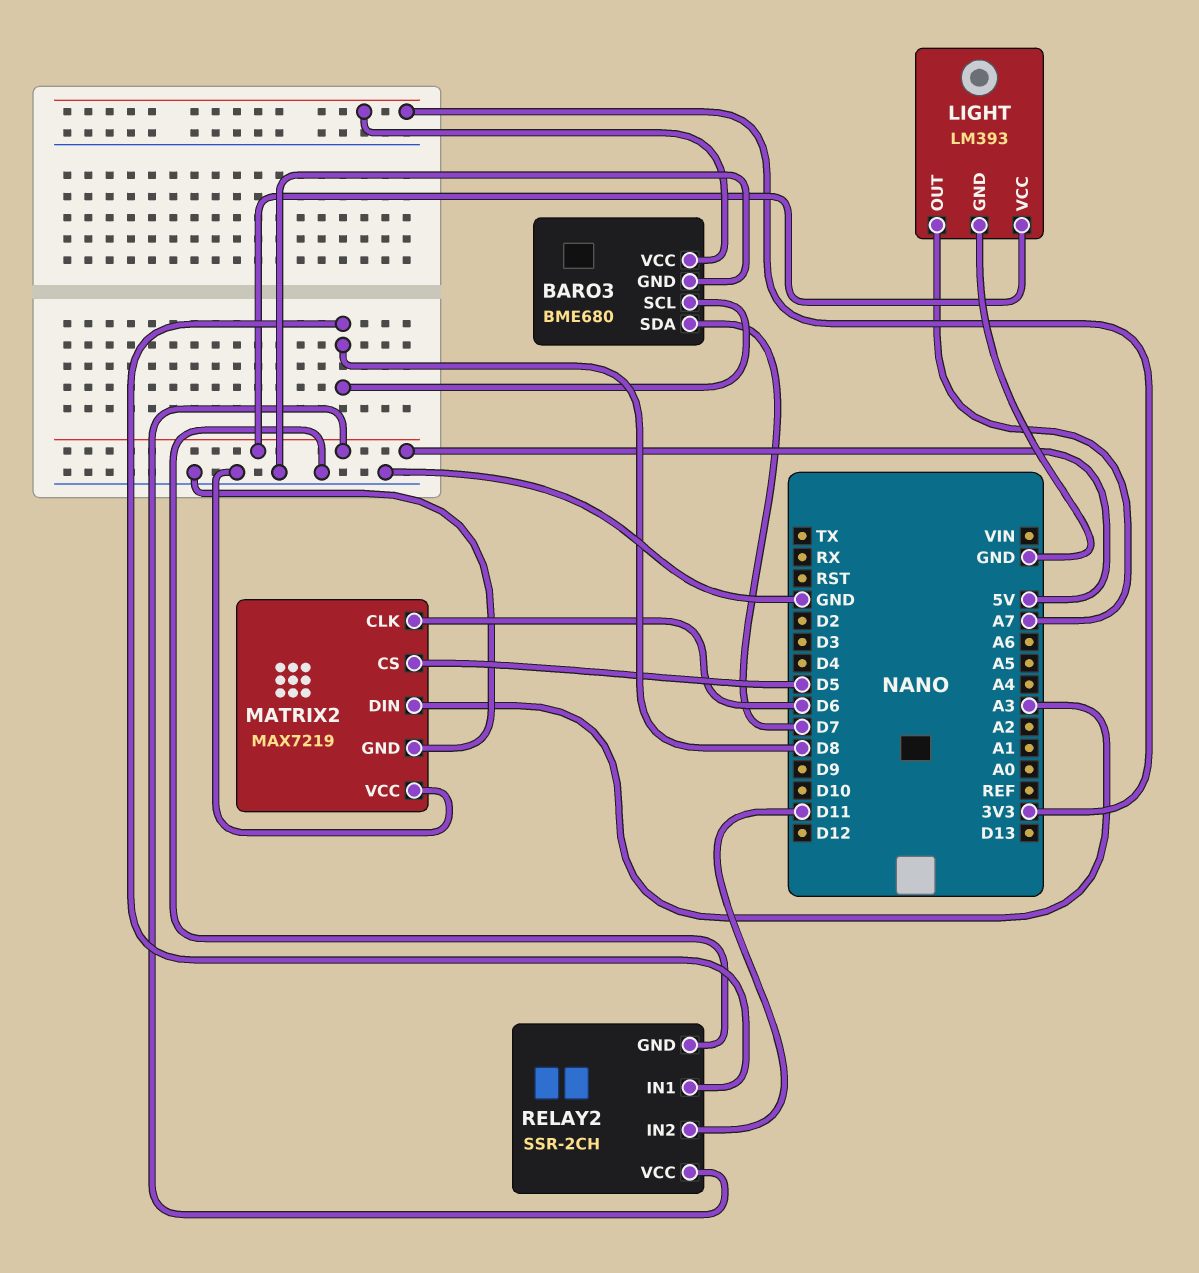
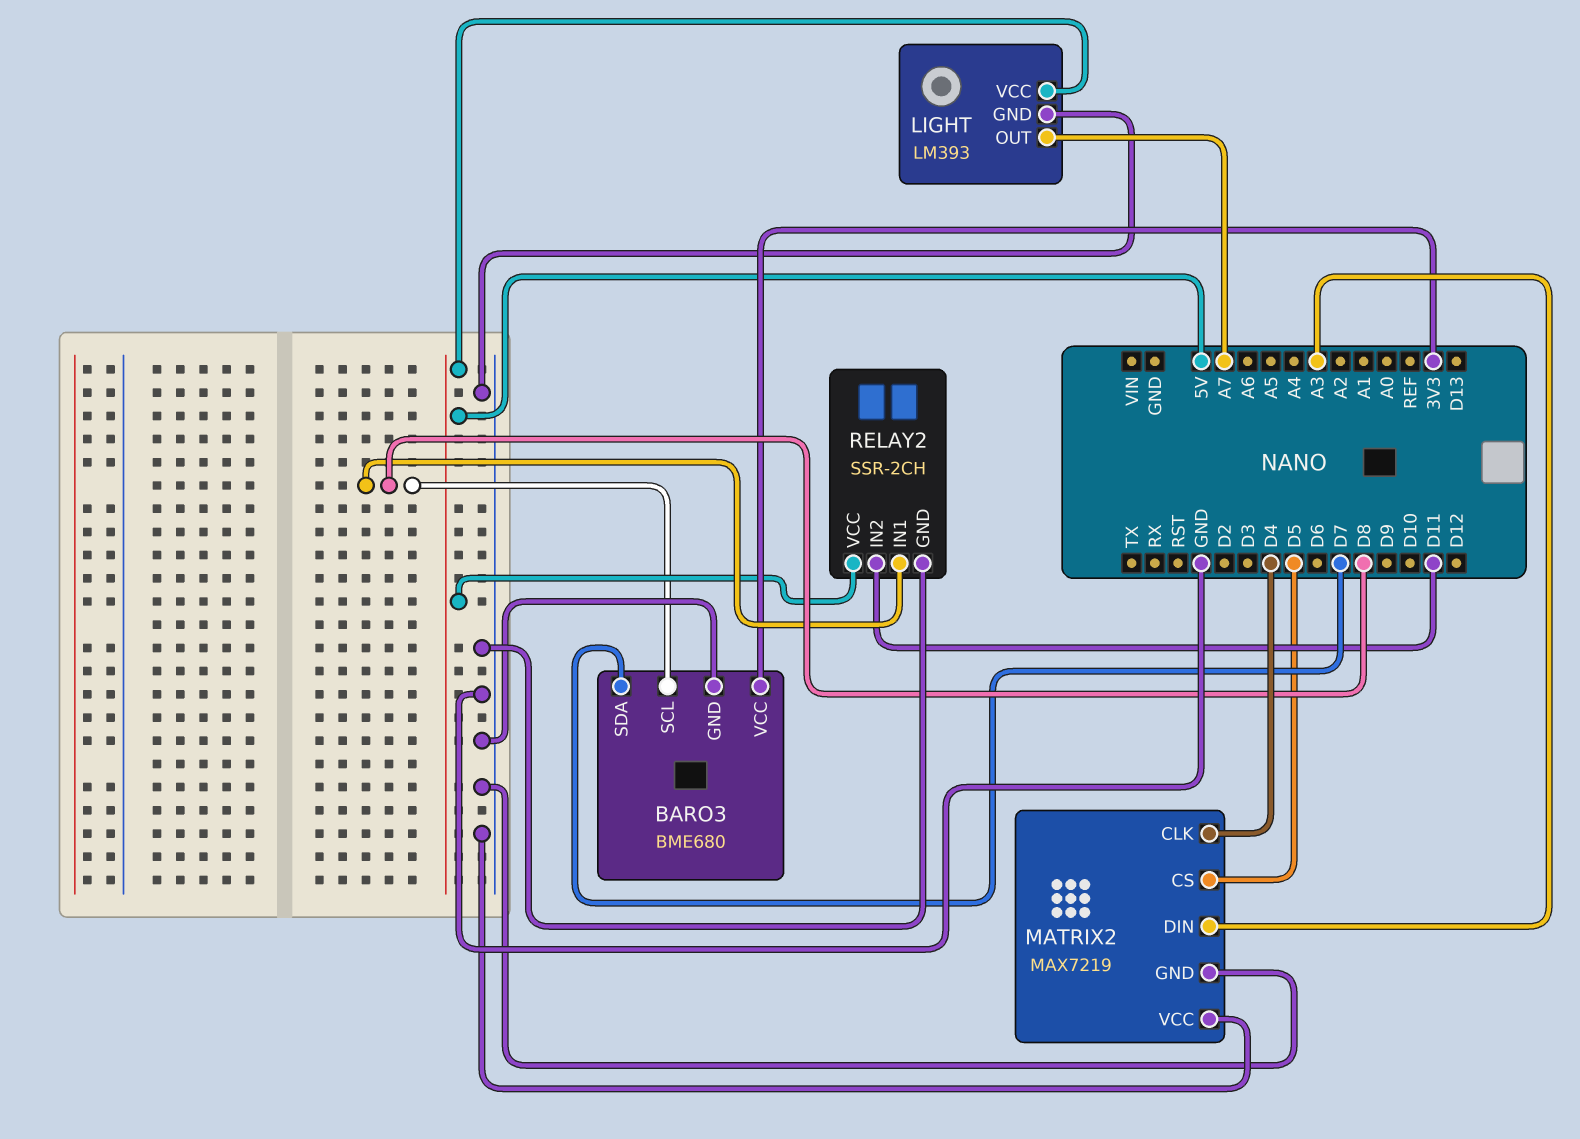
MATRIX2 pin CLK: D6 -> D4

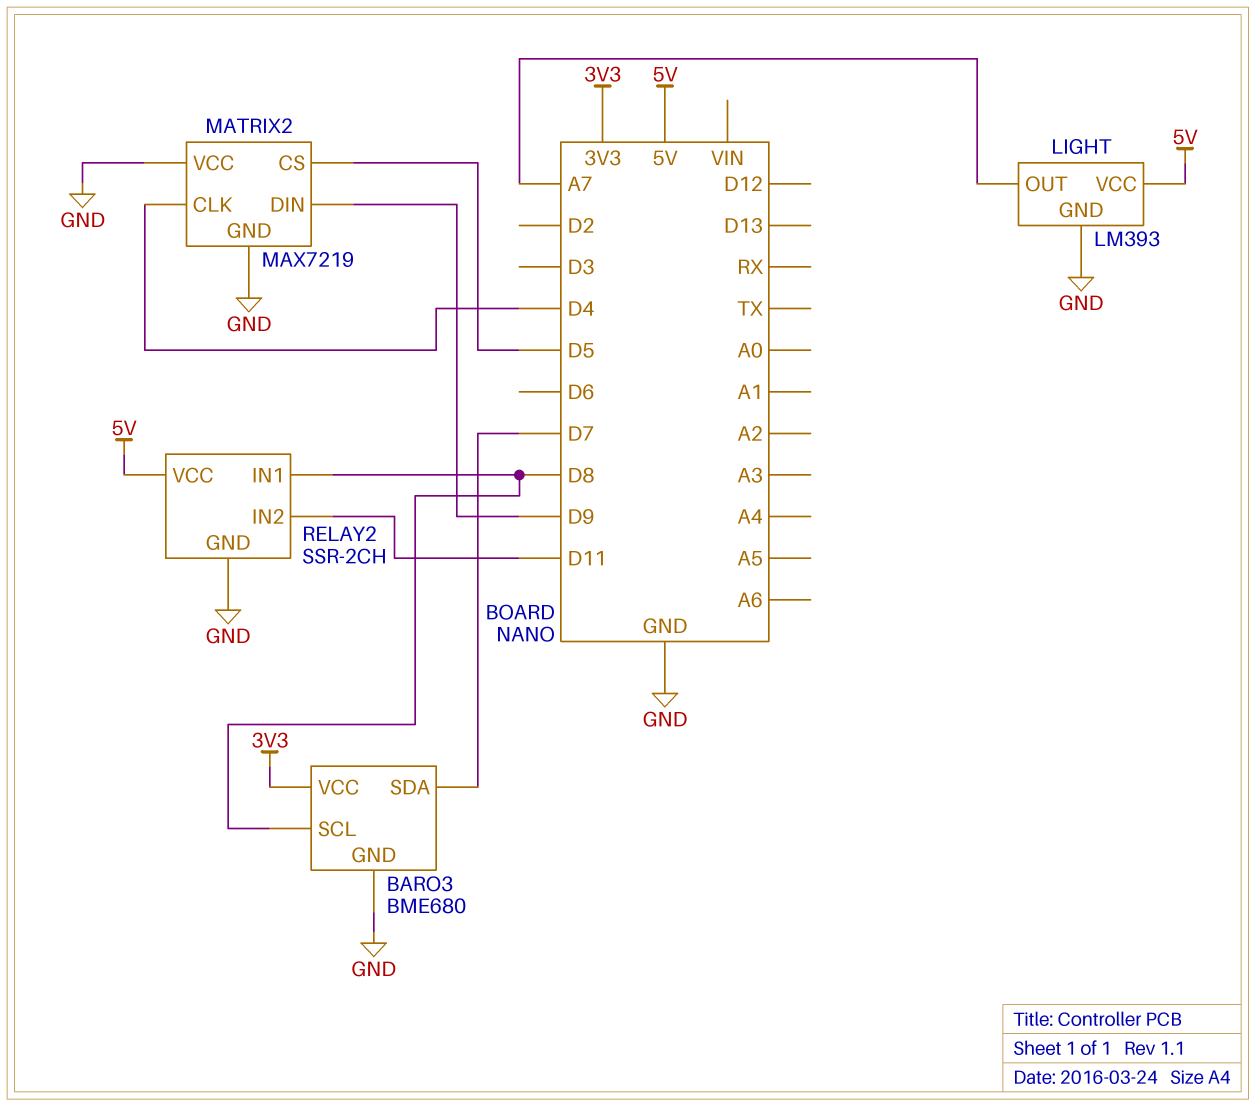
MATRIX2 pin DIN: A3 -> D9

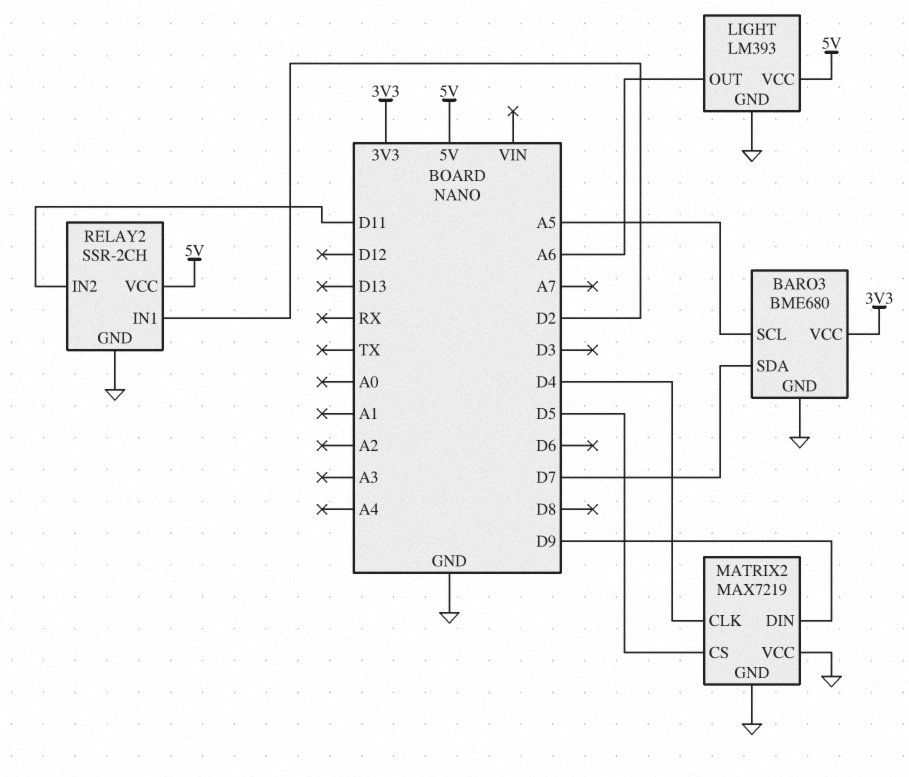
BARO3 pin SCL: D8 -> A5
LIGHT pin OUT: A7 -> A6
RELAY2 pin IN1: D8 -> D2

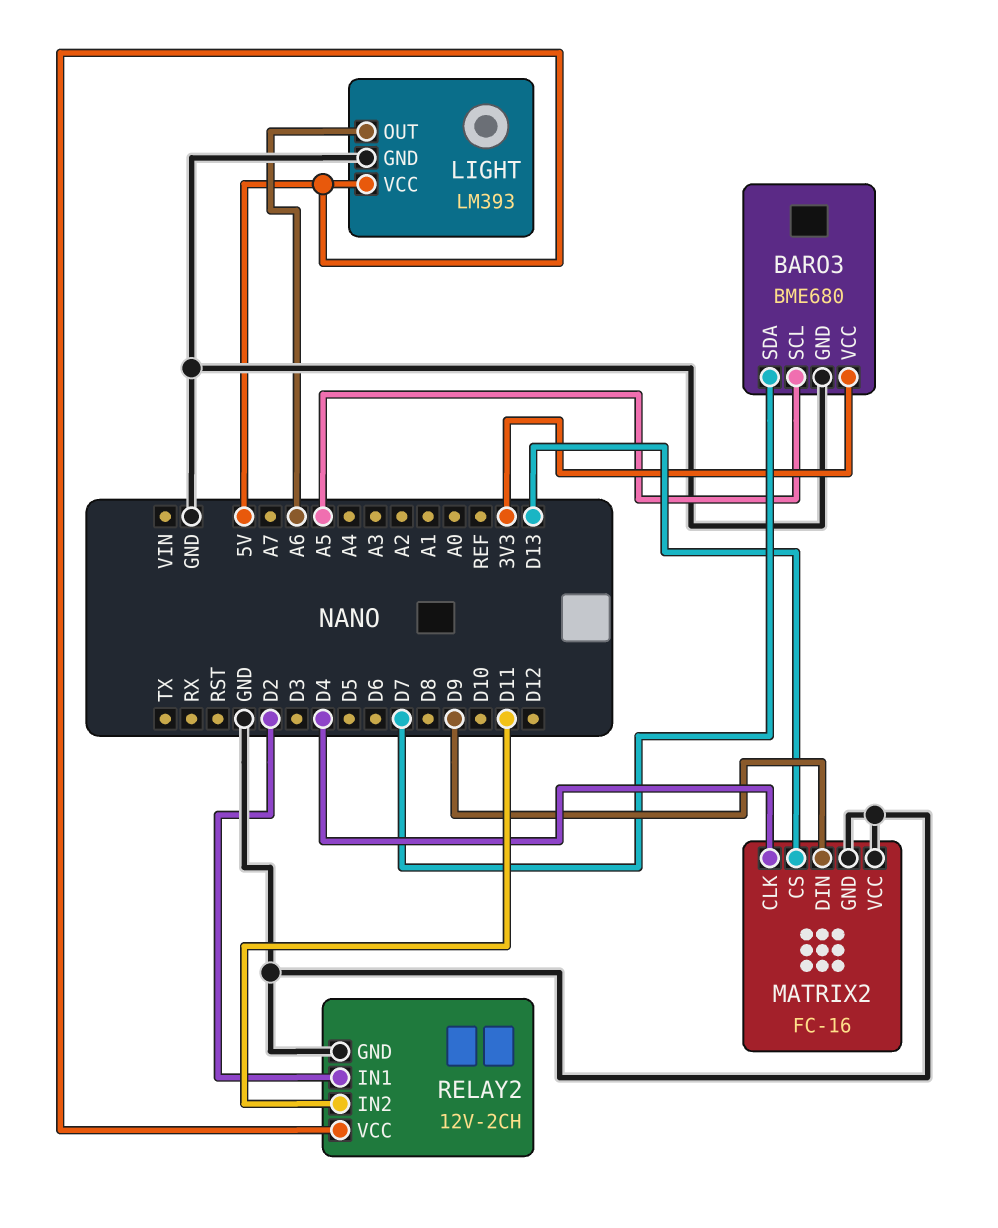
MATRIX2: MAX7219 -> FC-16
MATRIX2 pin CS: D5 -> D13
RELAY2: SSR-2CH -> 12V-2CH

